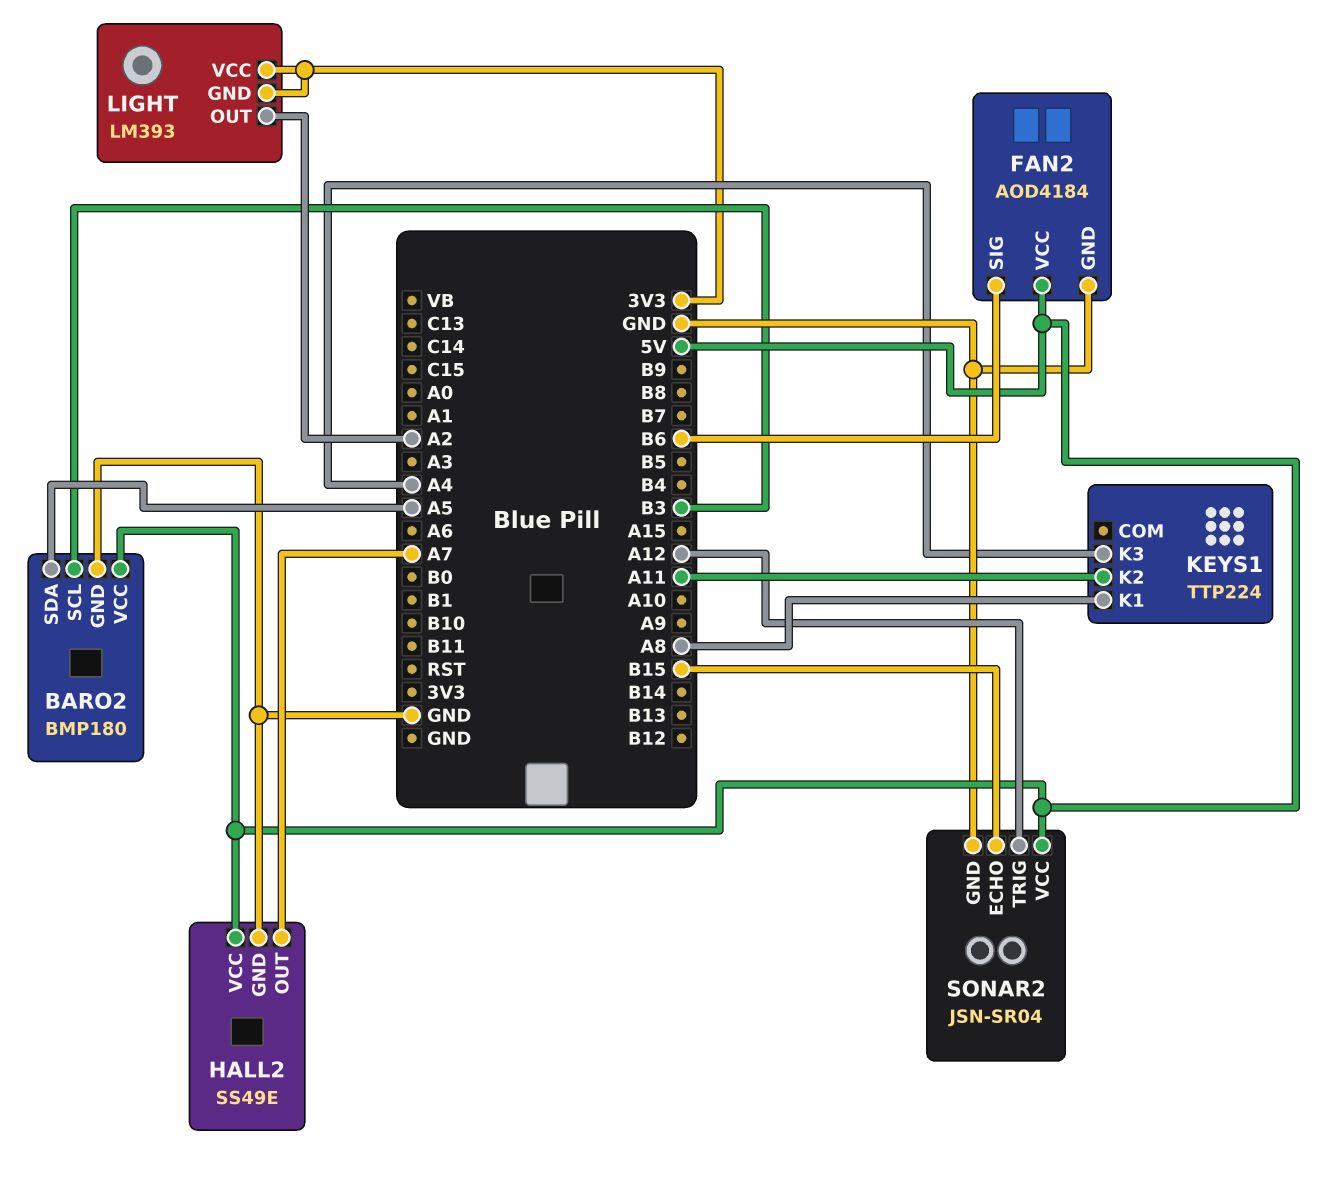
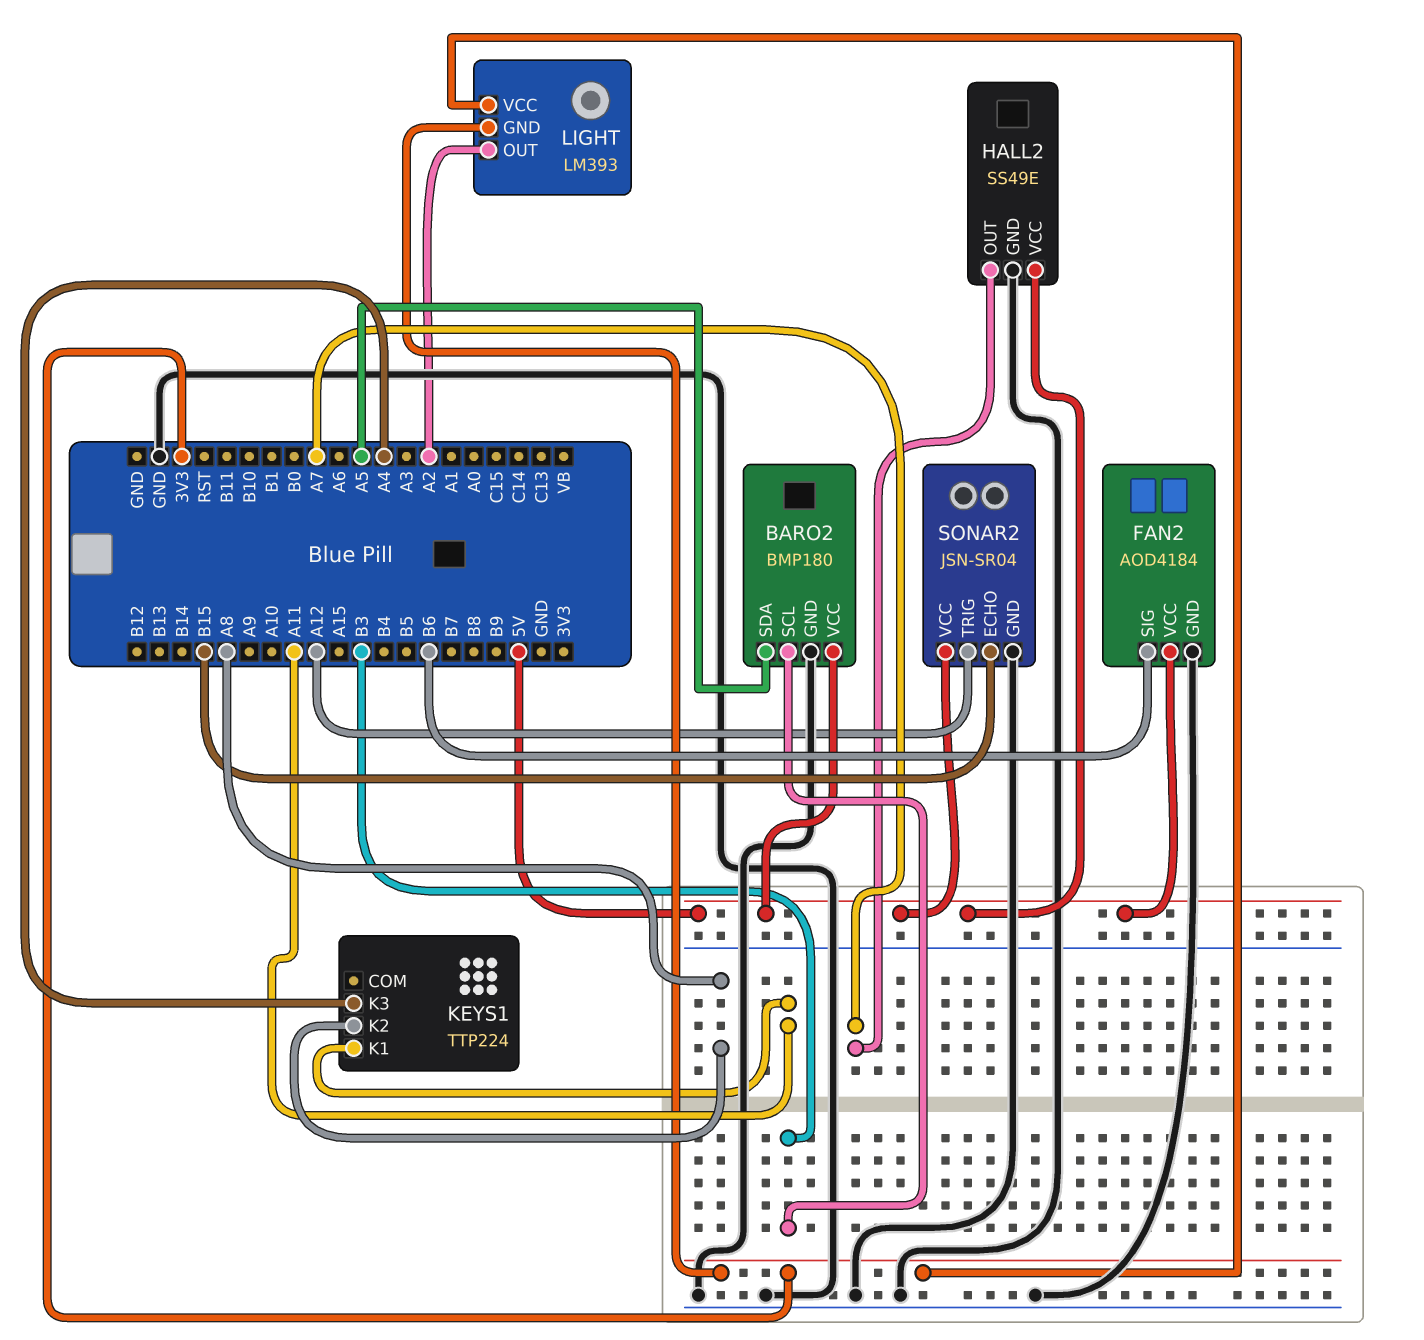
KEYS1 pin K1: A8 -> A11
KEYS1 pin K2: A11 -> A8

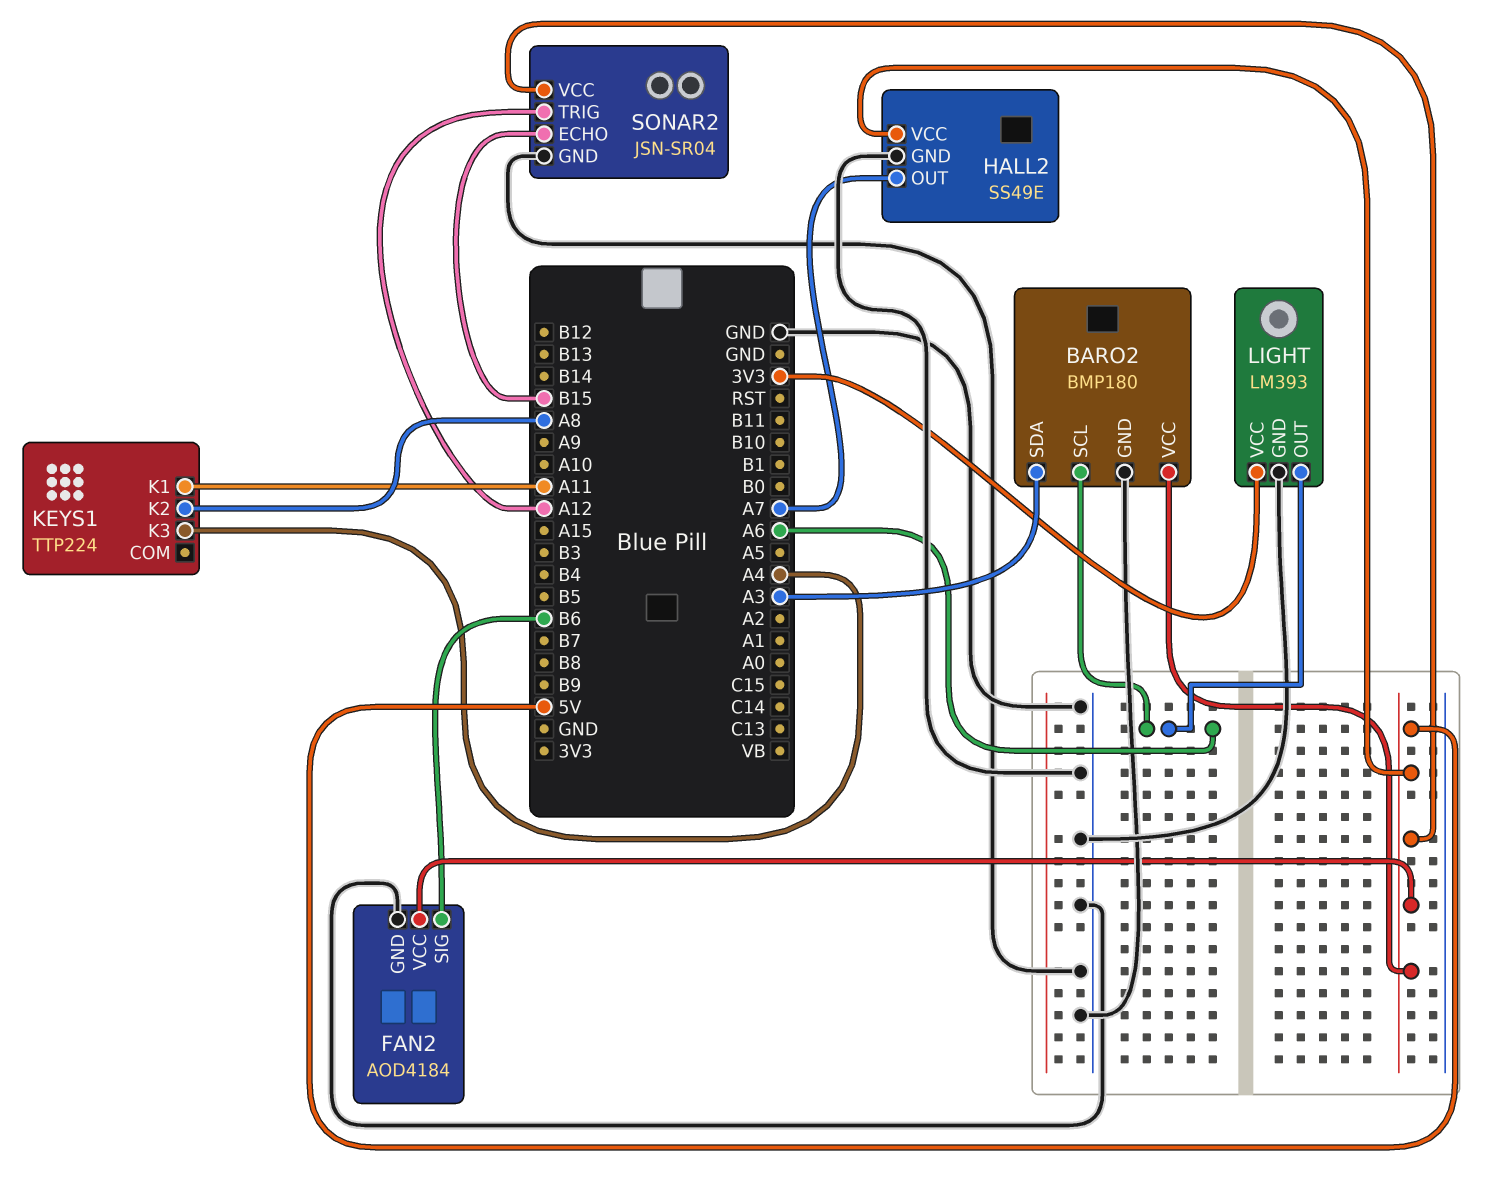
BARO2 pin SCL: B3 -> A6
BARO2 pin SDA: A5 -> A3
LIGHT pin GND: 3V3 -> GND
LIGHT pin OUT: A2 -> A6

